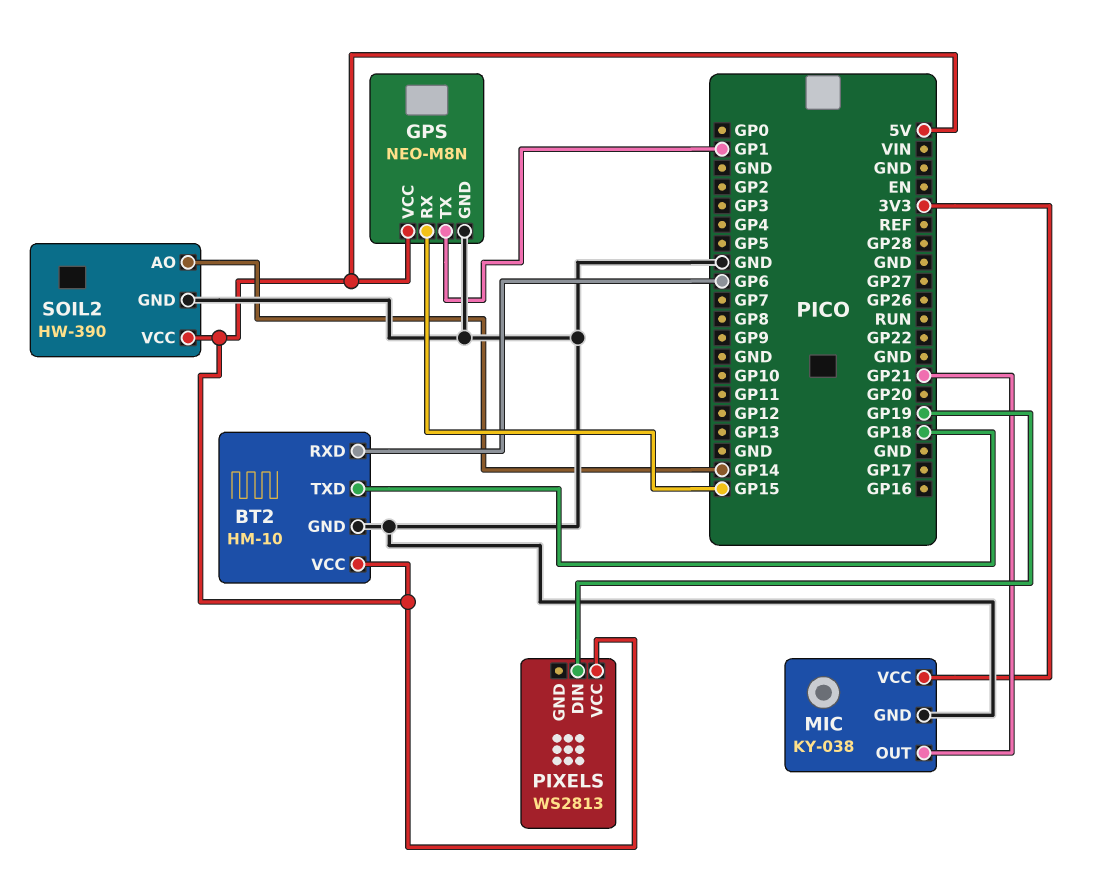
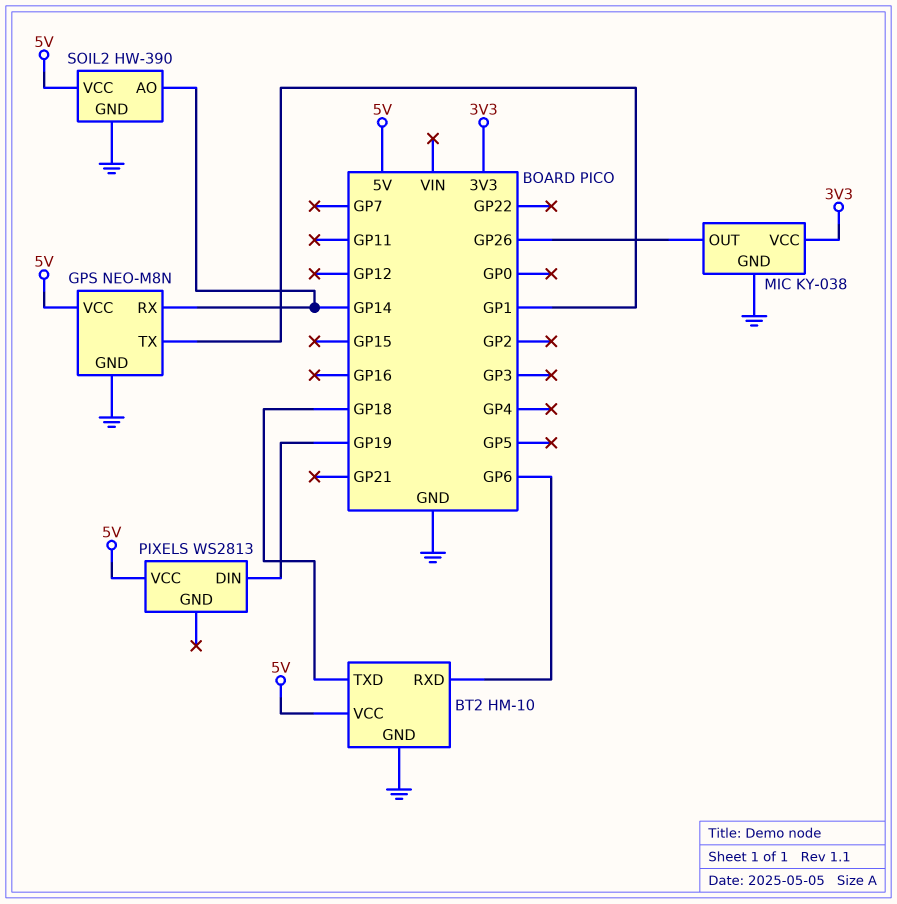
GPS pin RX: GP15 -> GP14
MIC pin OUT: GP21 -> GP26

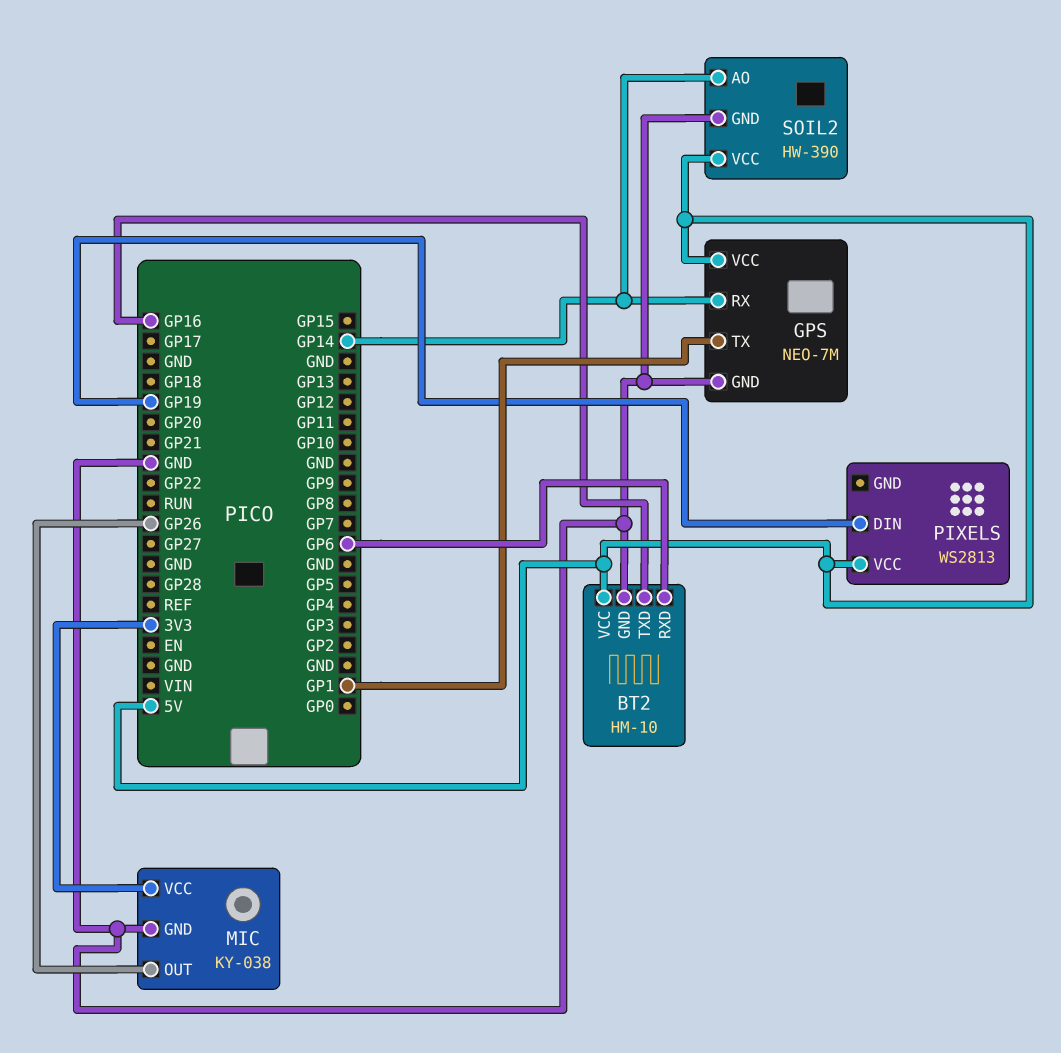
BT2 pin TXD: GP18 -> GP16
GPS: NEO-M8N -> NEO-7M

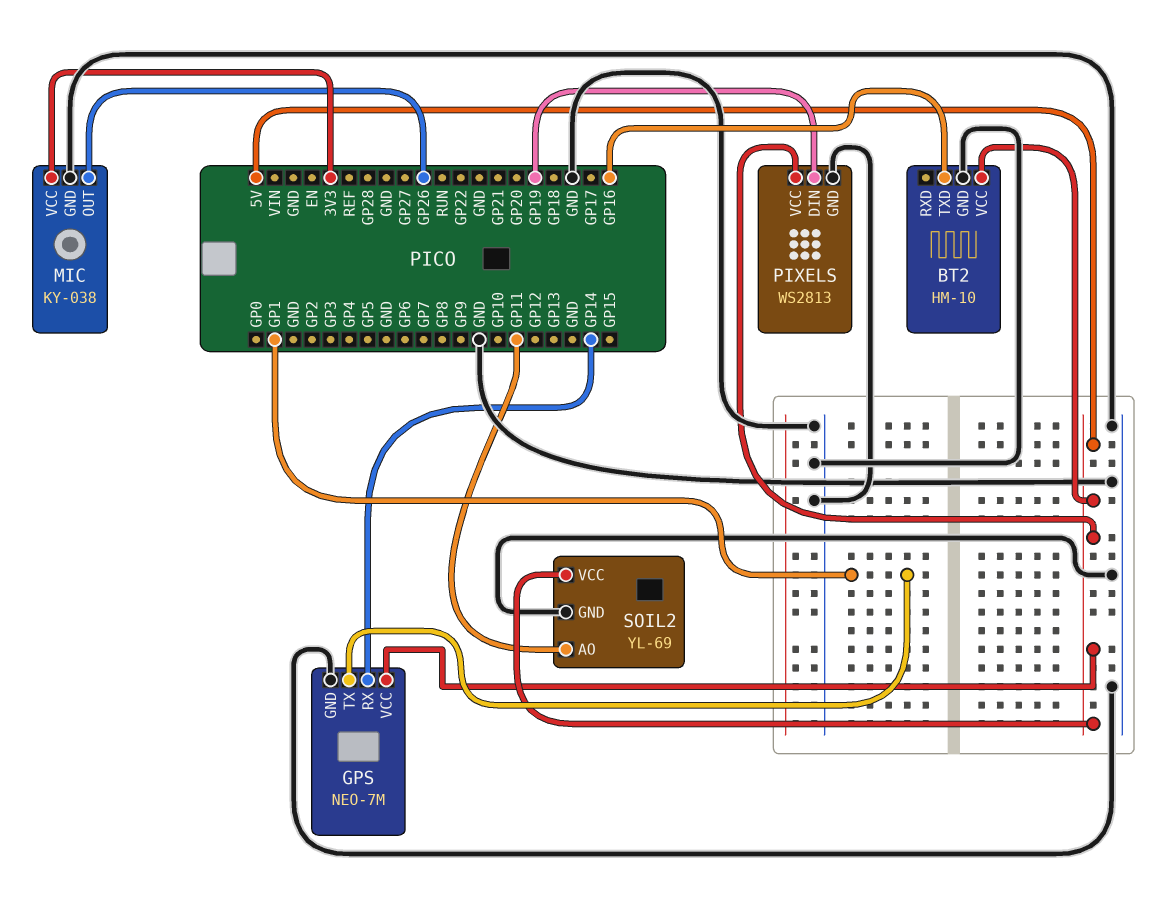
BT2 pin RXD: GP6 -> none
PIXELS pin GND: none -> GND
SOIL2: HW-390 -> YL-69
SOIL2 pin AO: GP14 -> GP11

